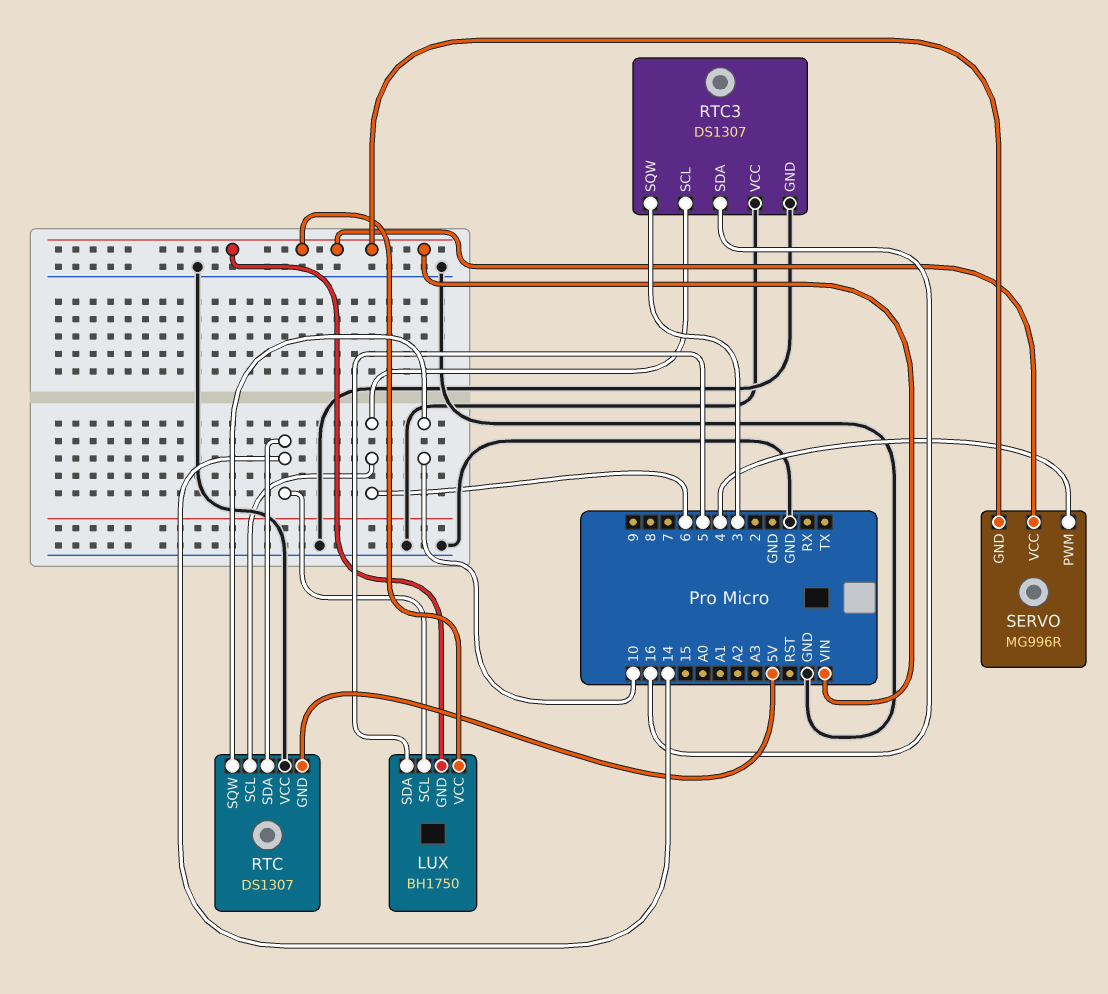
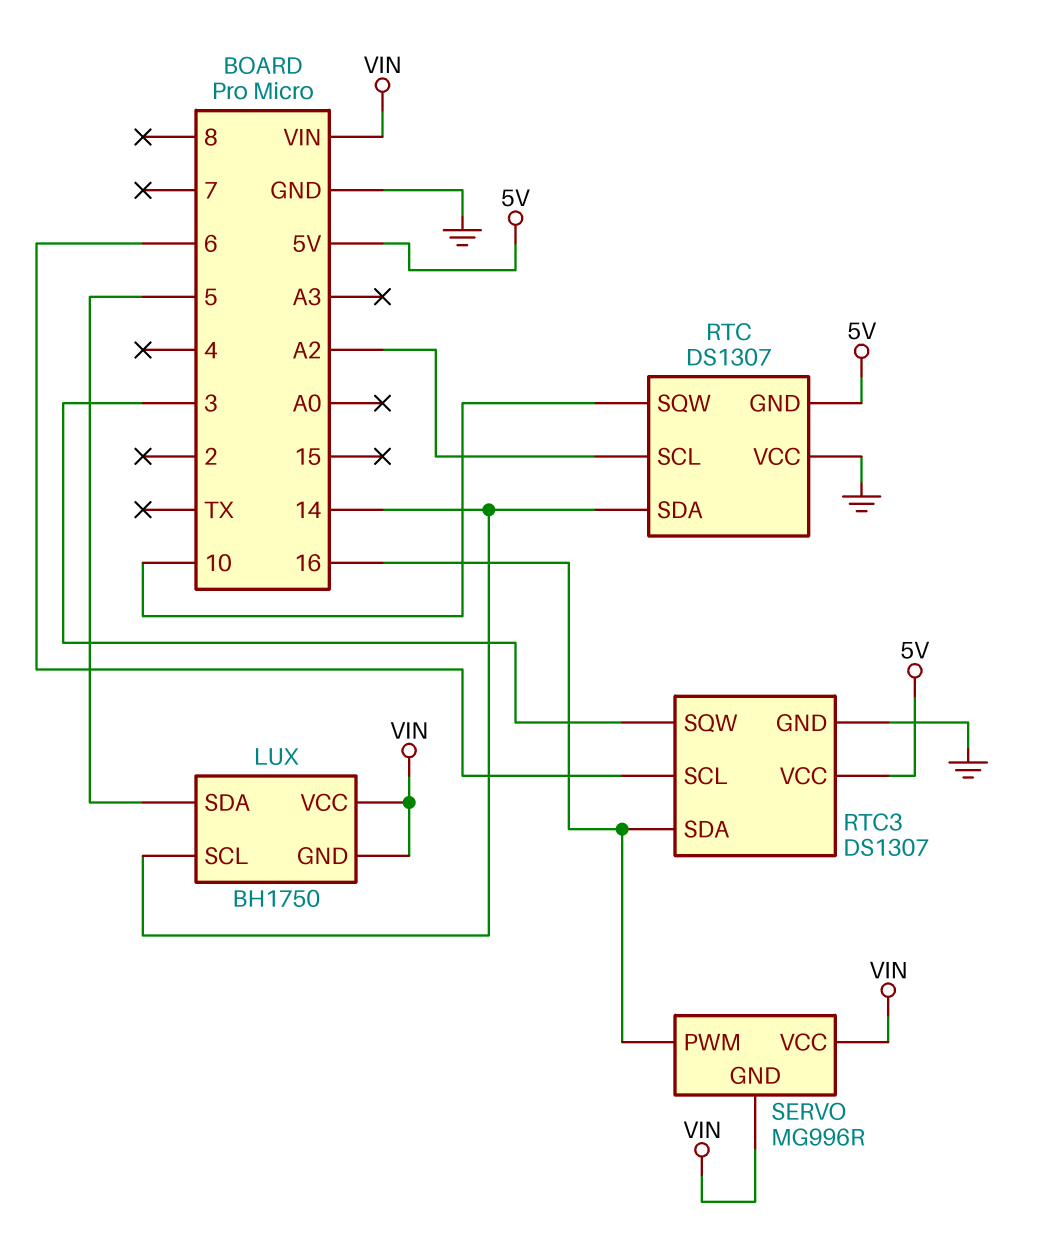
RTC pin SCL: 6 -> A2
RTC3 pin VCC: GND -> 5V
SERVO pin PWM: 4 -> 16

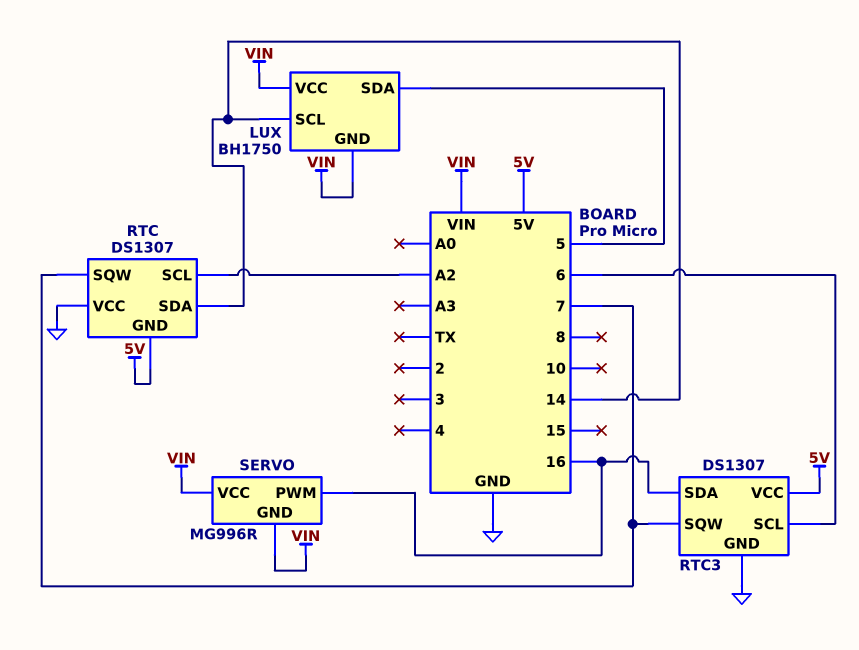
RTC pin SQW: 10 -> 7
RTC3 pin SQW: 3 -> 7

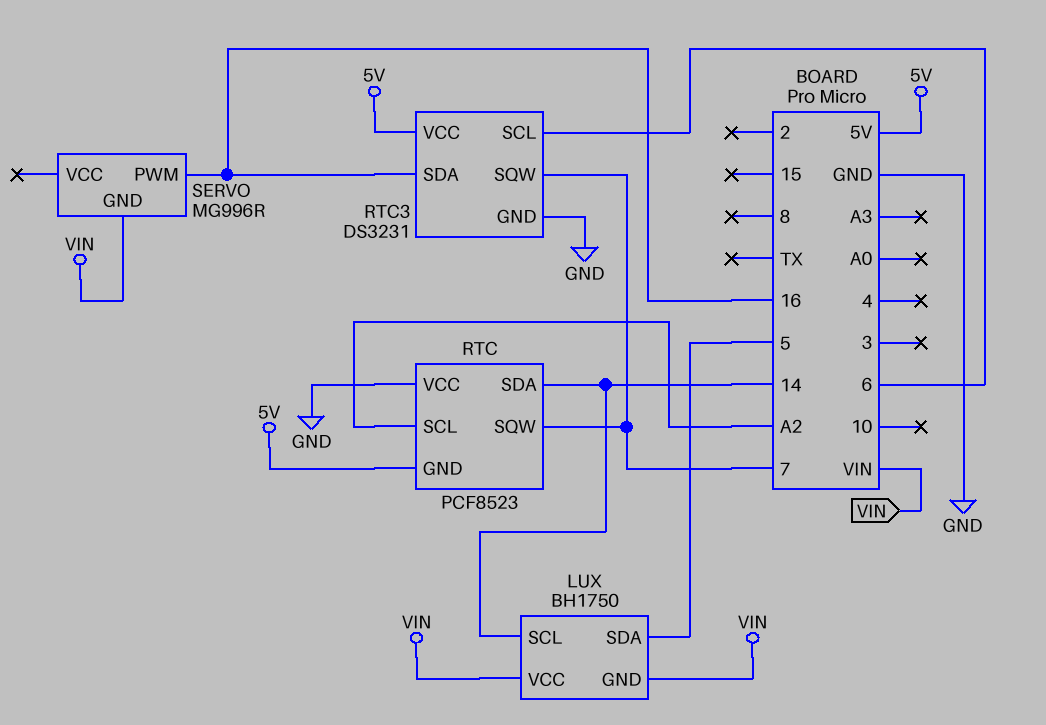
RTC: DS1307 -> PCF8523
RTC3: DS1307 -> DS3231
SERVO pin VCC: VIN -> none

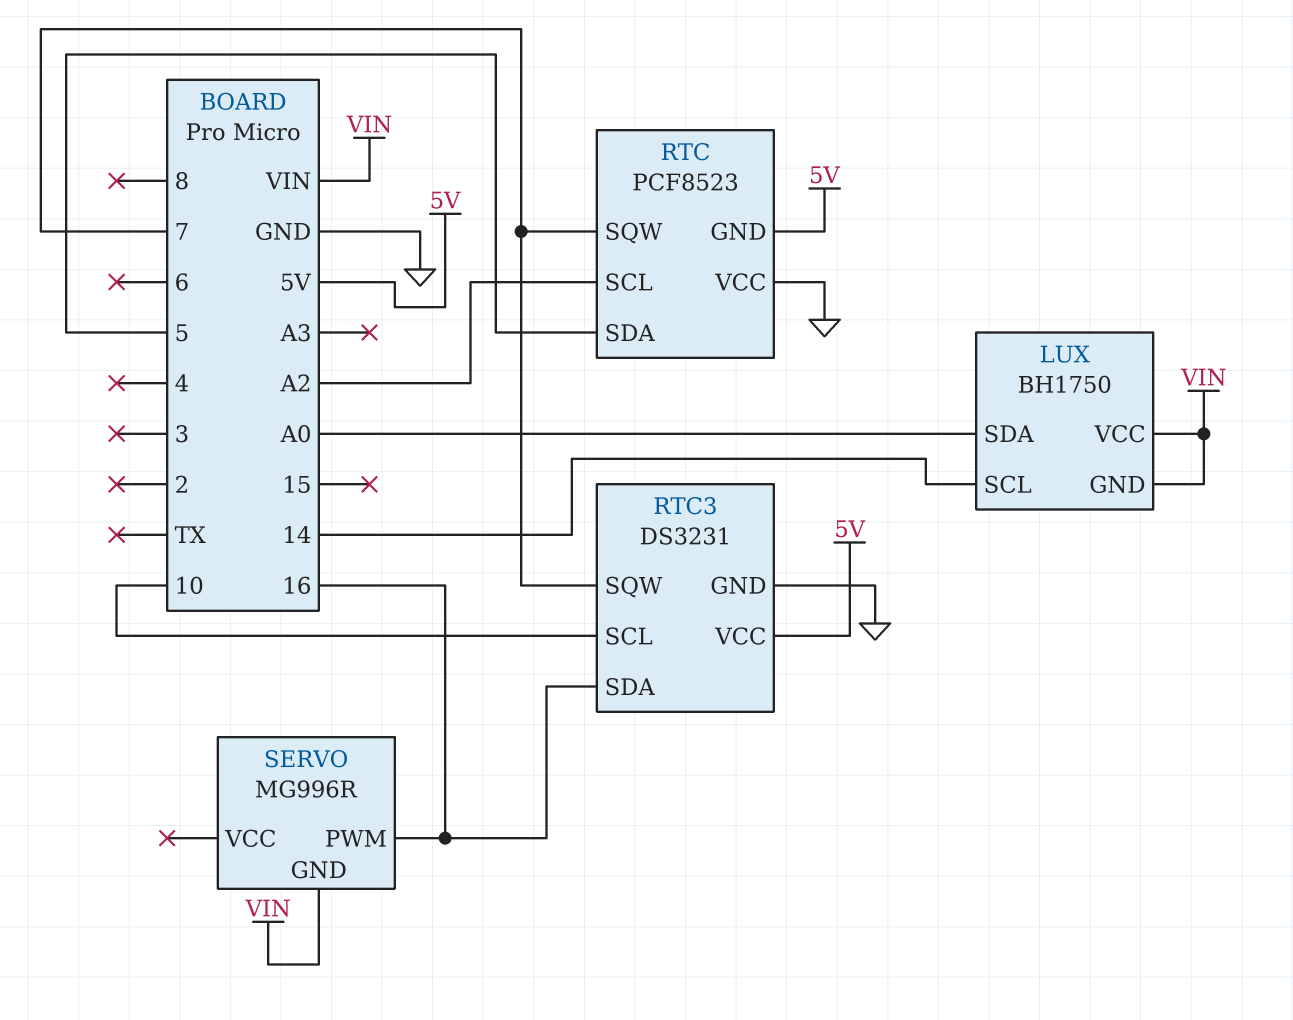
LUX pin SDA: 5 -> A0
RTC pin SDA: 14 -> 5
RTC3 pin SCL: 6 -> 10

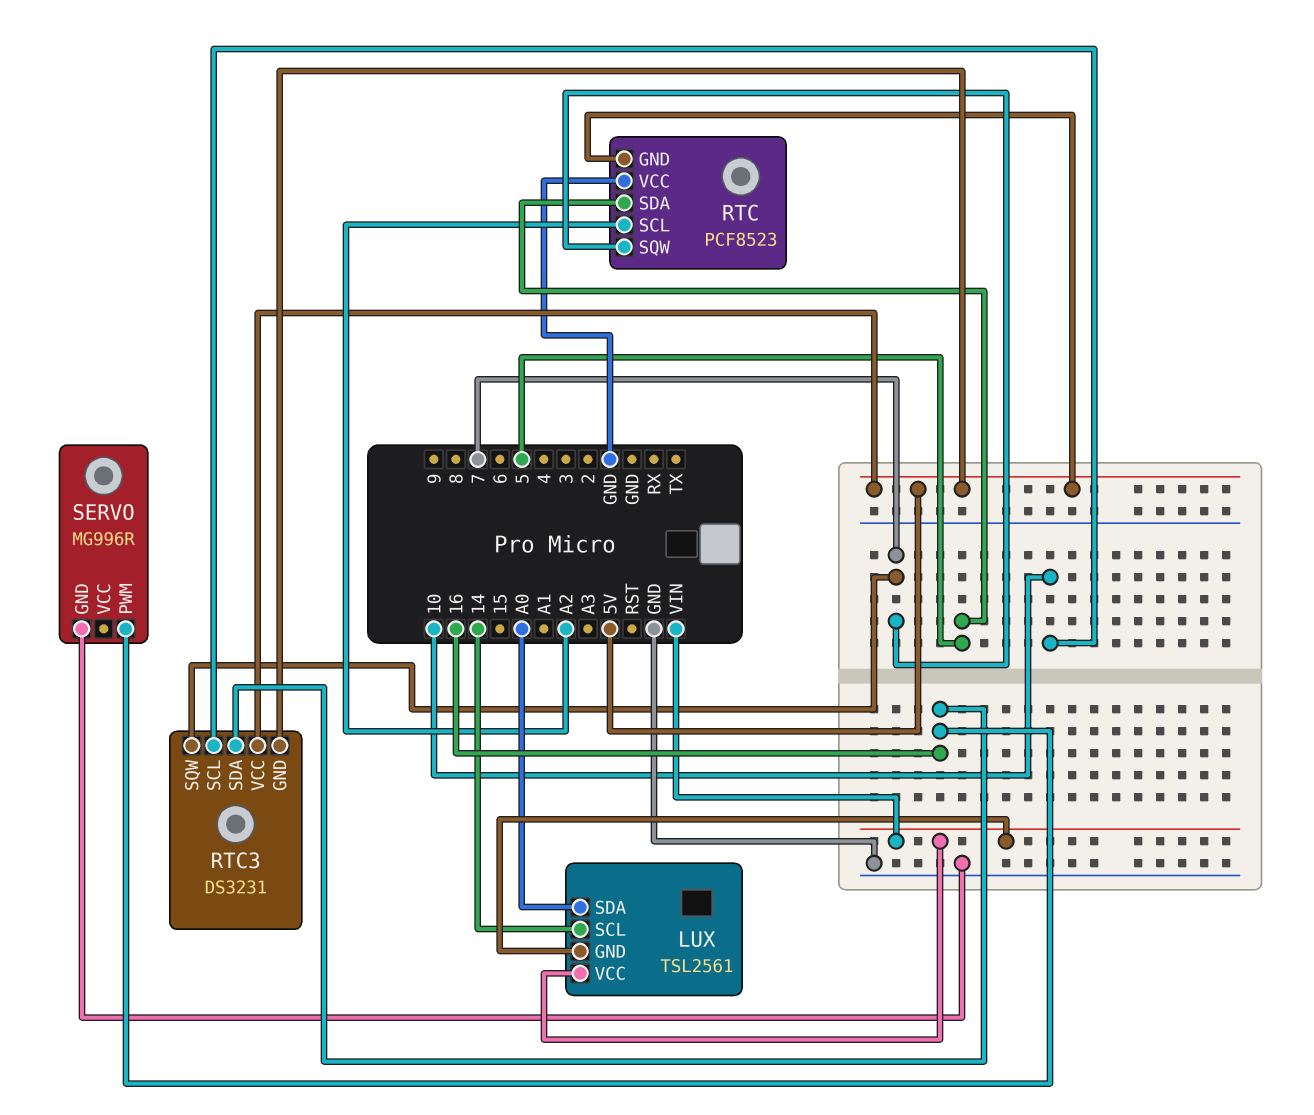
LUX: BH1750 -> TSL2561
RTC3 pin GND: GND -> 5V
SERVO pin GND: VIN -> GND

